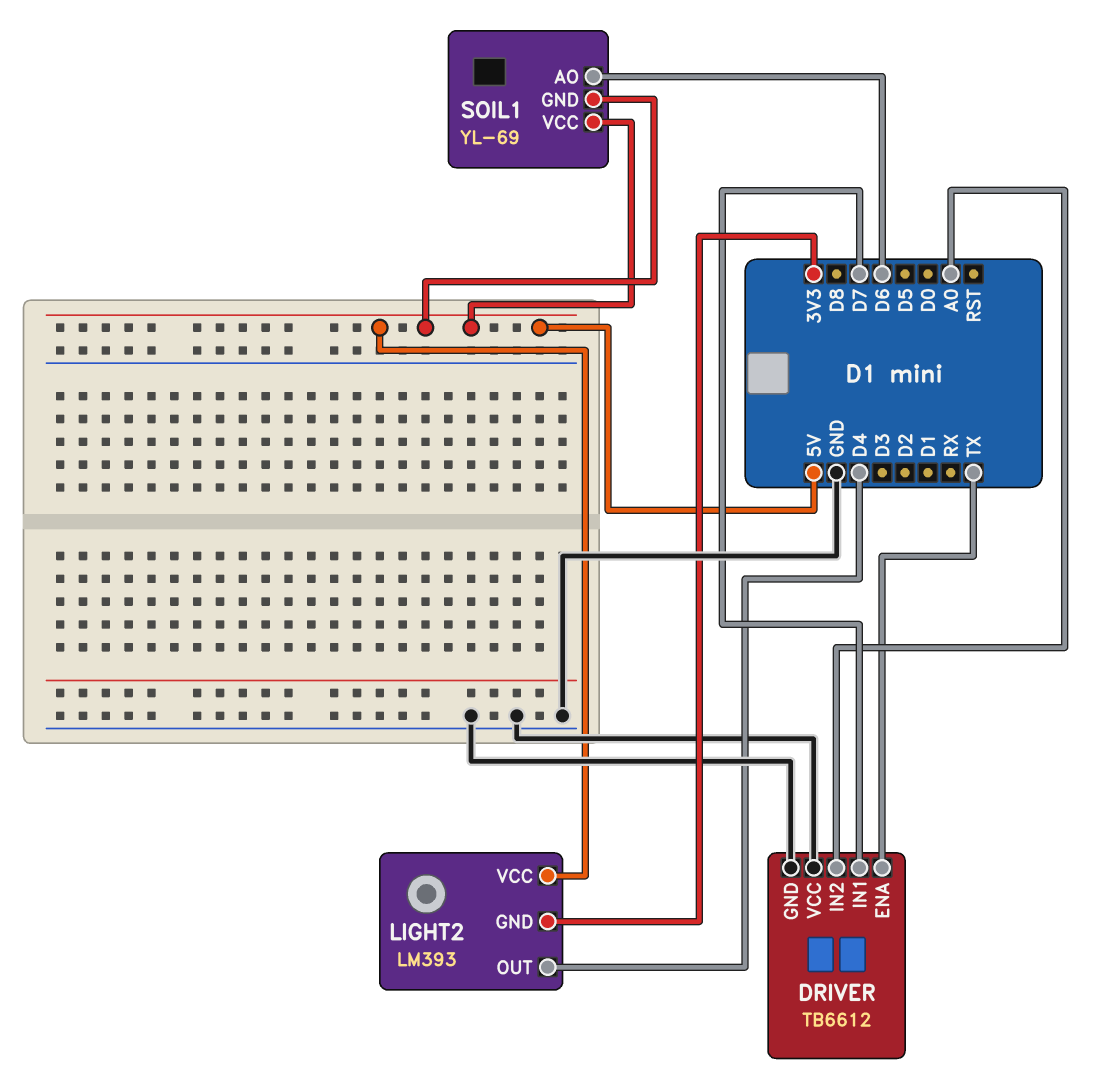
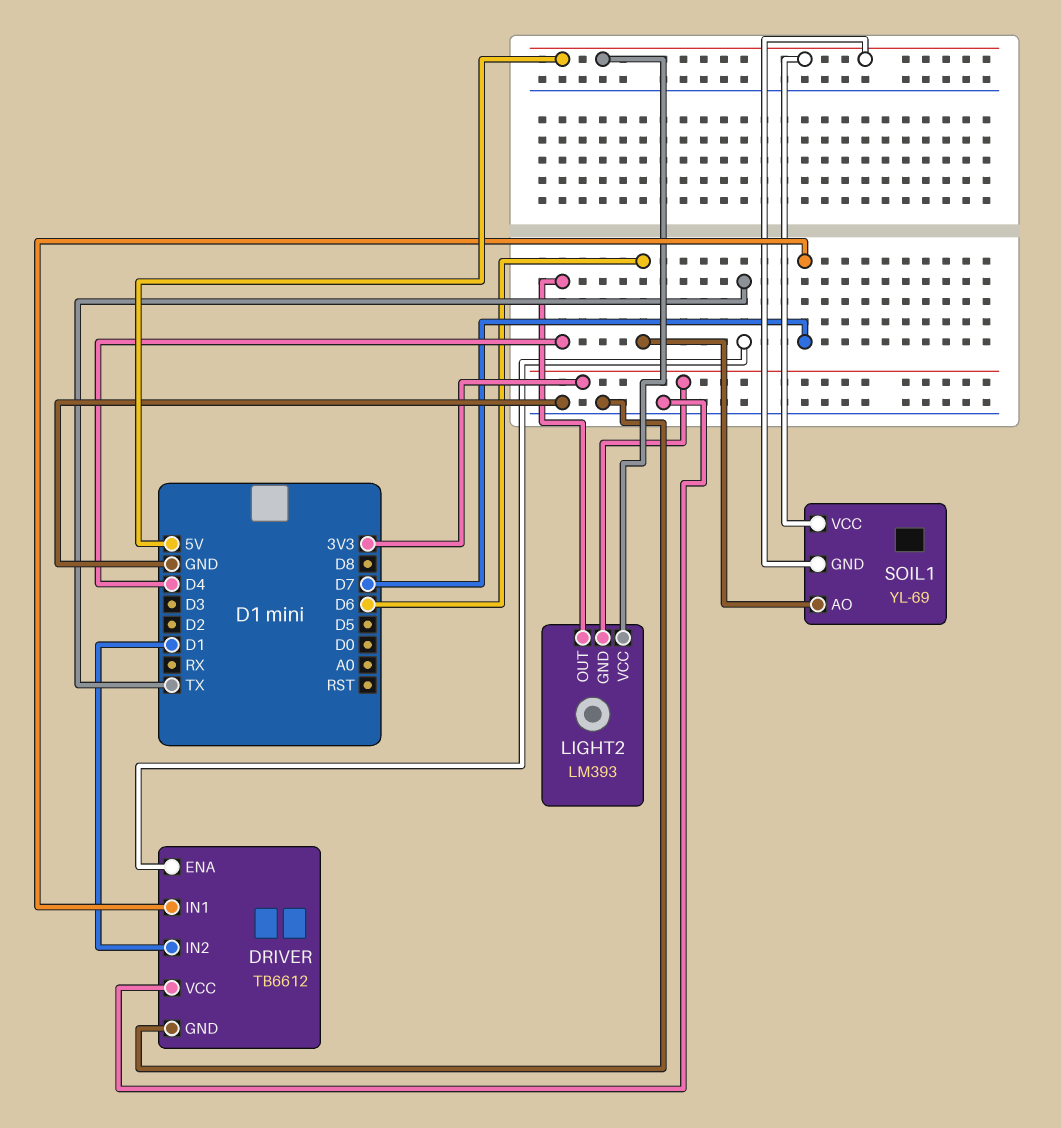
DRIVER pin IN2: A0 -> D1

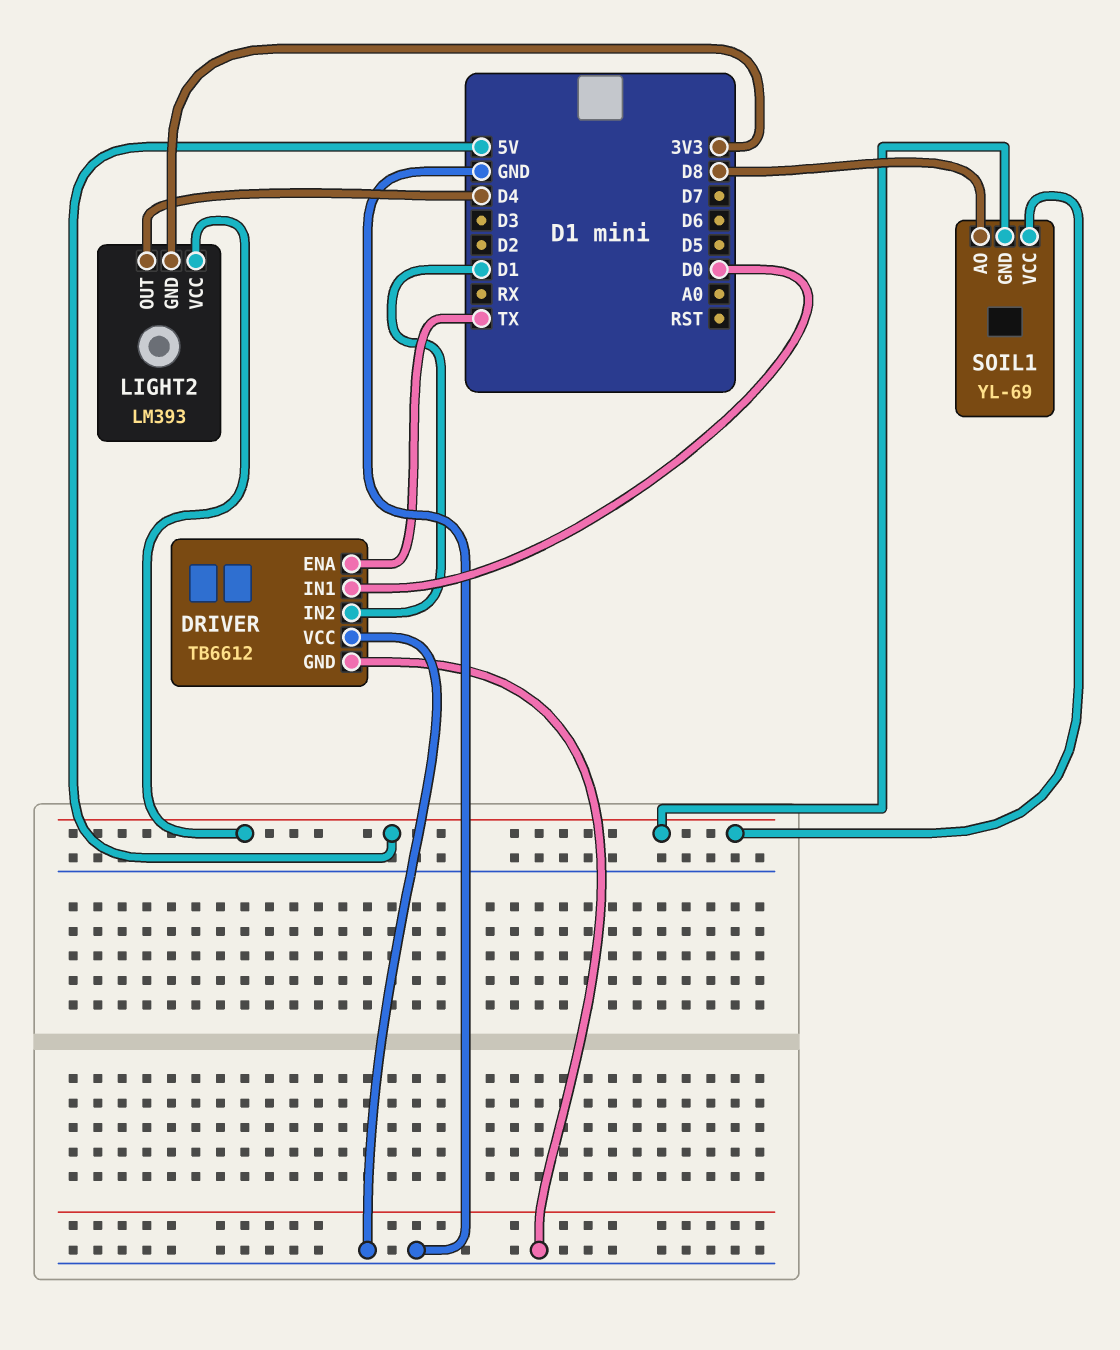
DRIVER pin IN1: D7 -> D0
SOIL1 pin AO: D6 -> D8

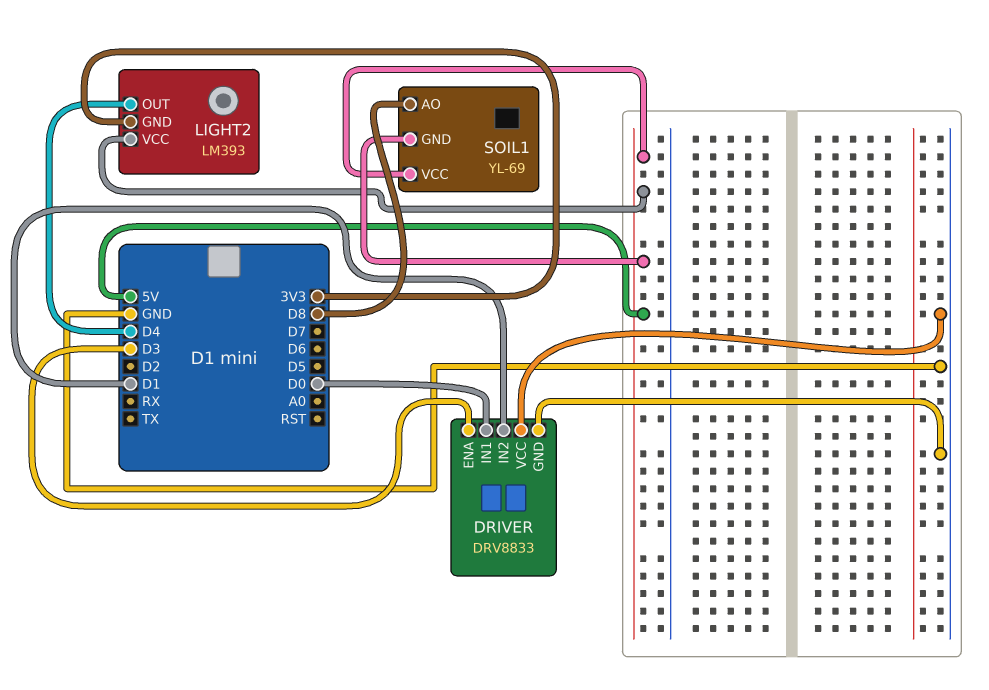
DRIVER: TB6612 -> DRV8833
DRIVER pin ENA: TX -> D3

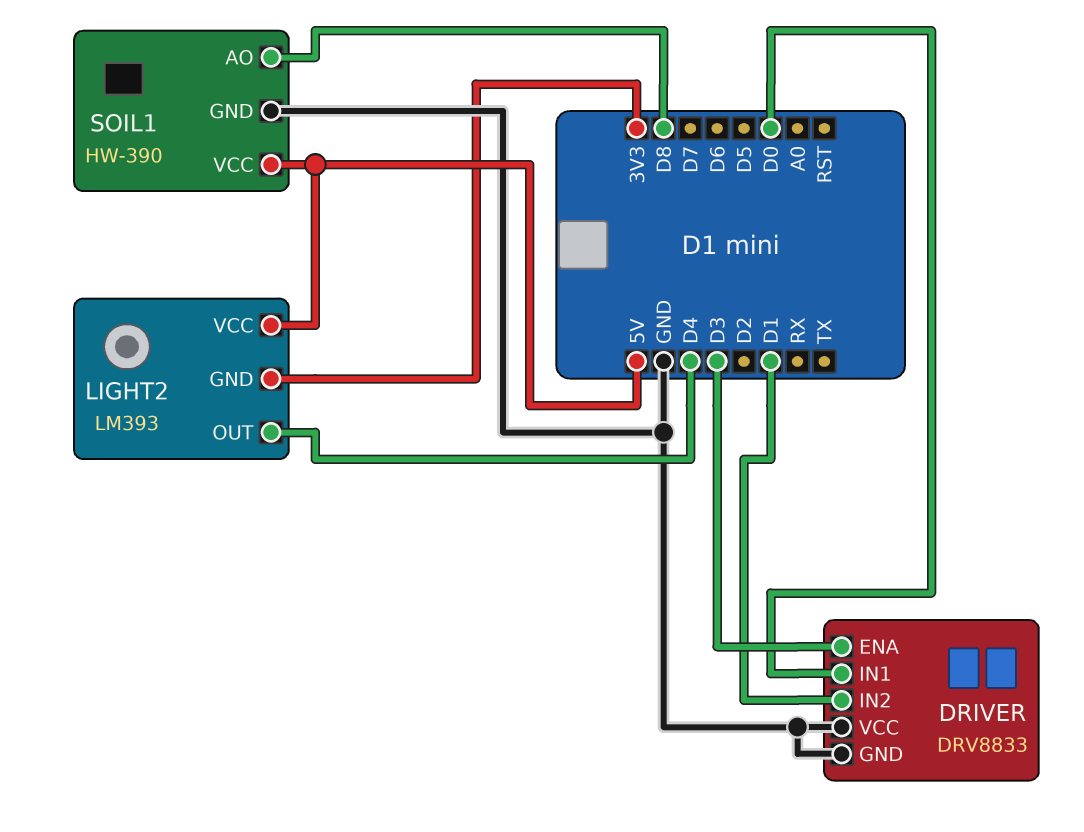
SOIL1: YL-69 -> HW-390
SOIL1 pin GND: 5V -> GND

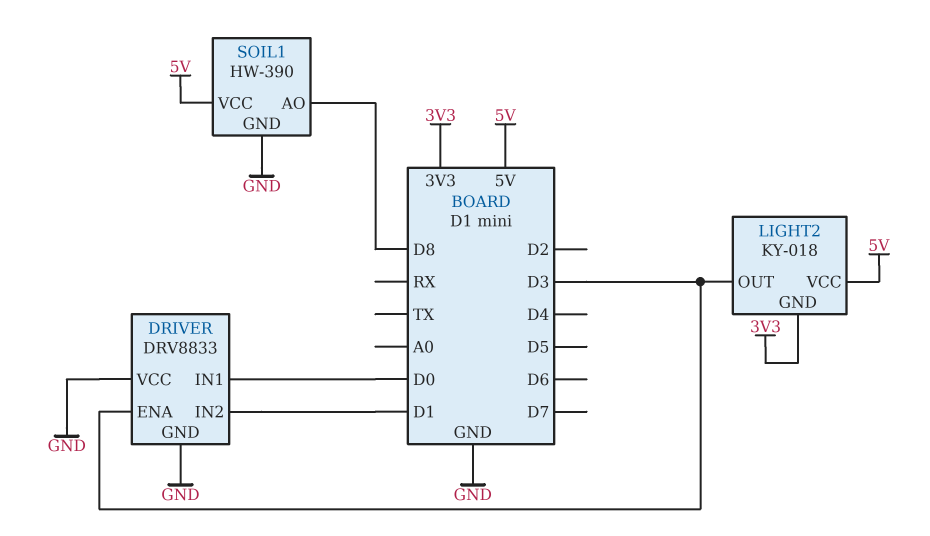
LIGHT2: LM393 -> KY-018
LIGHT2 pin OUT: D4 -> D3

